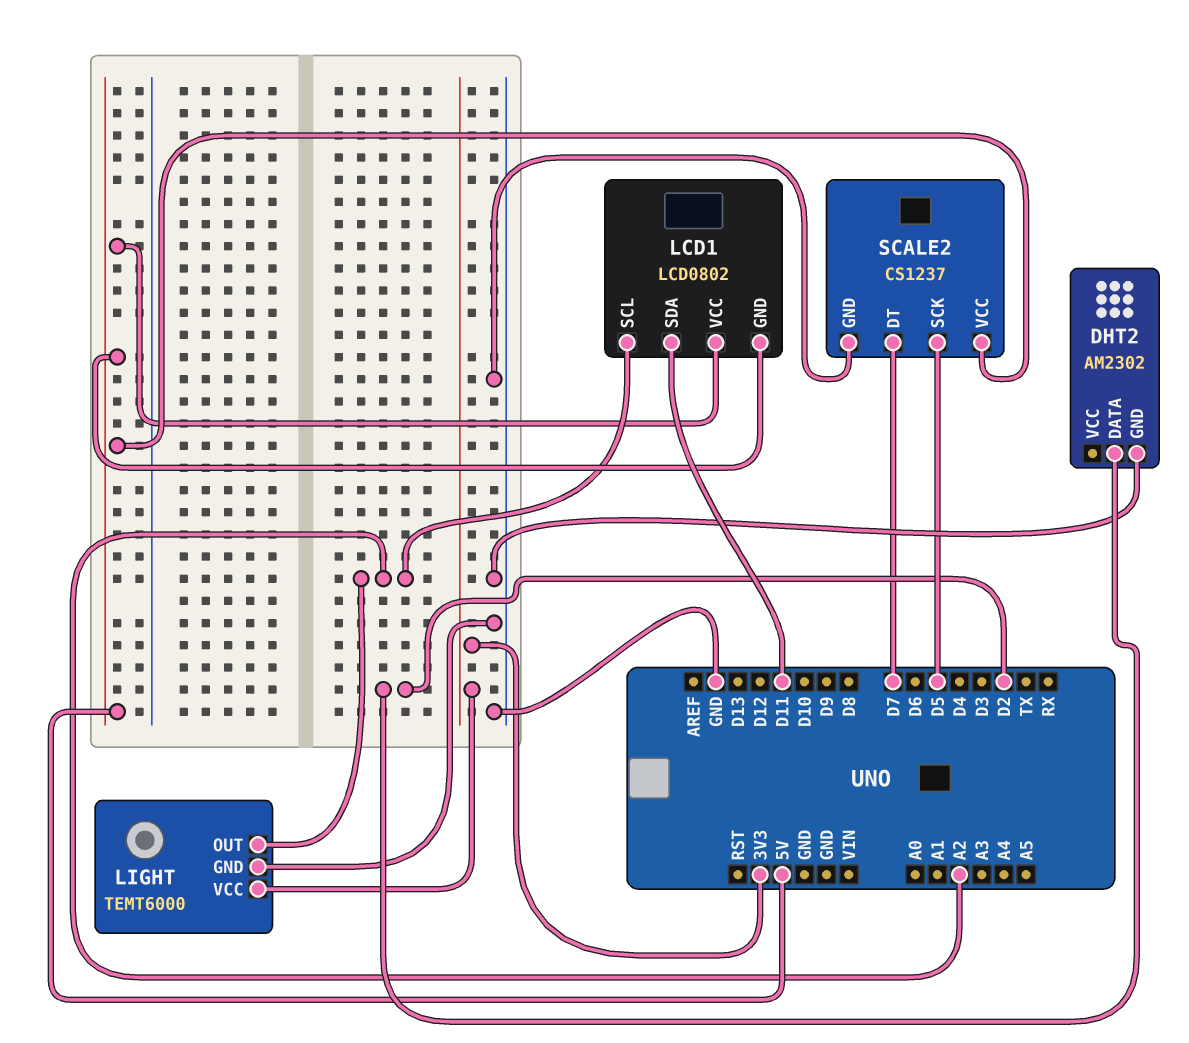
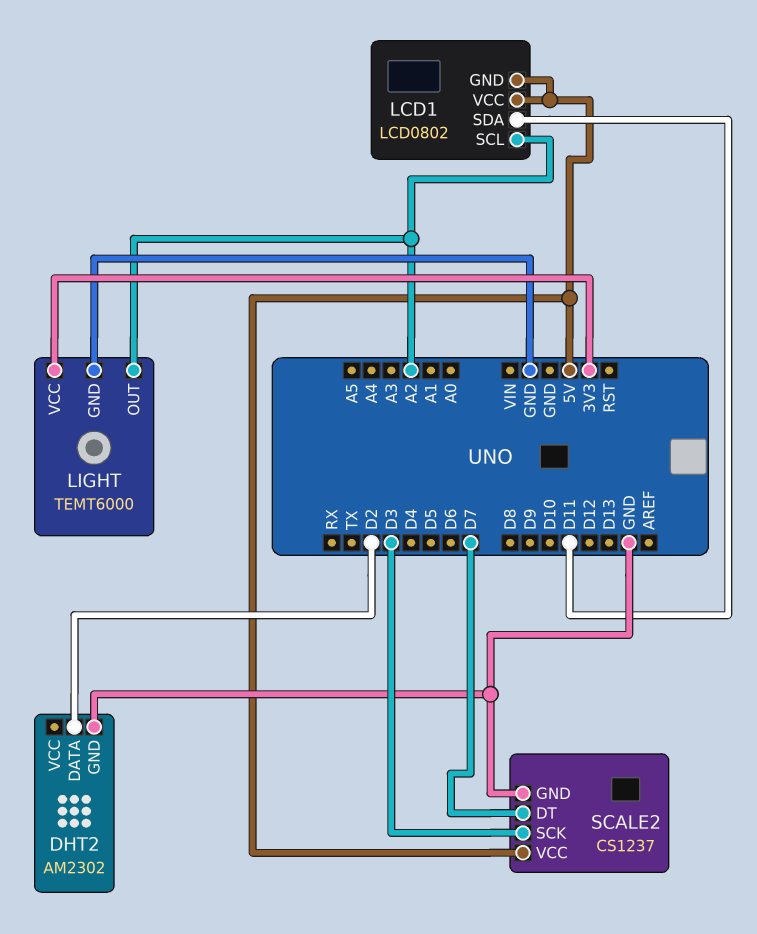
SCALE2 pin SCK: D5 -> D3

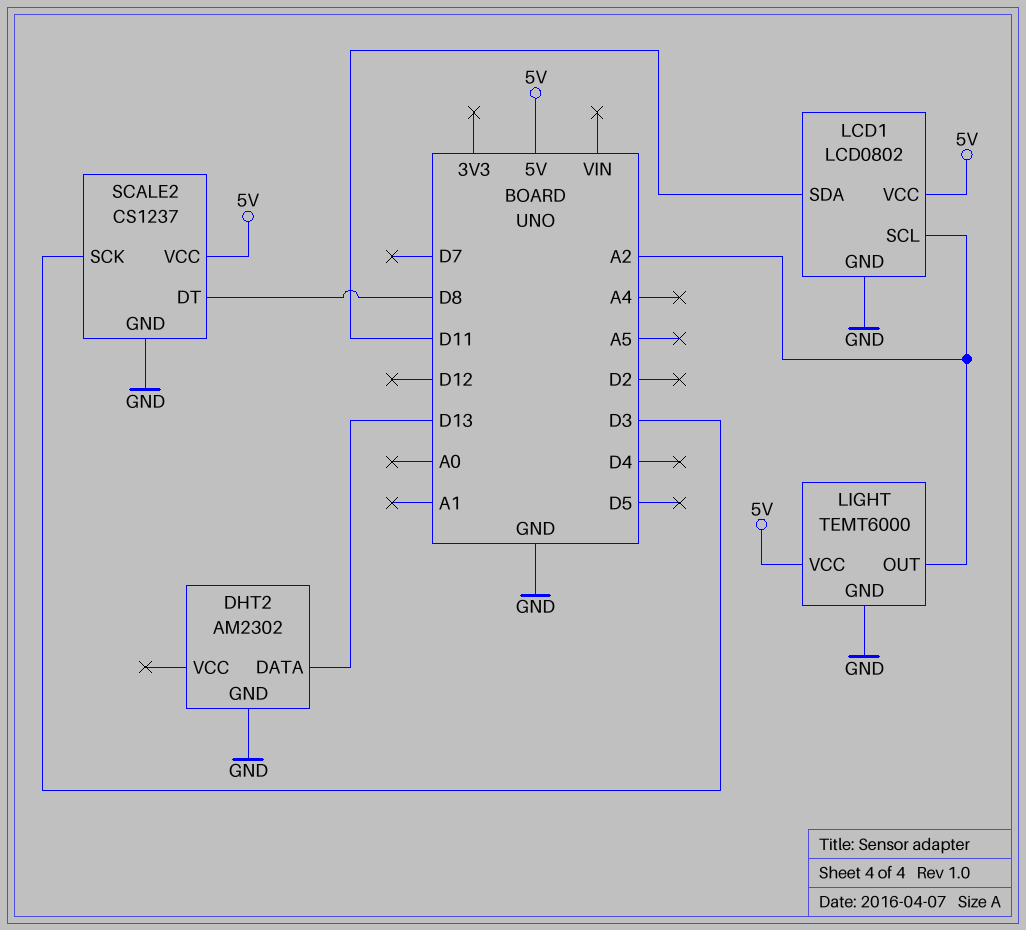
DHT2 pin DATA: D2 -> D13
LCD1 pin GND: 5V -> GND
LIGHT pin VCC: 3V3 -> 5V
SCALE2 pin DT: D7 -> D8

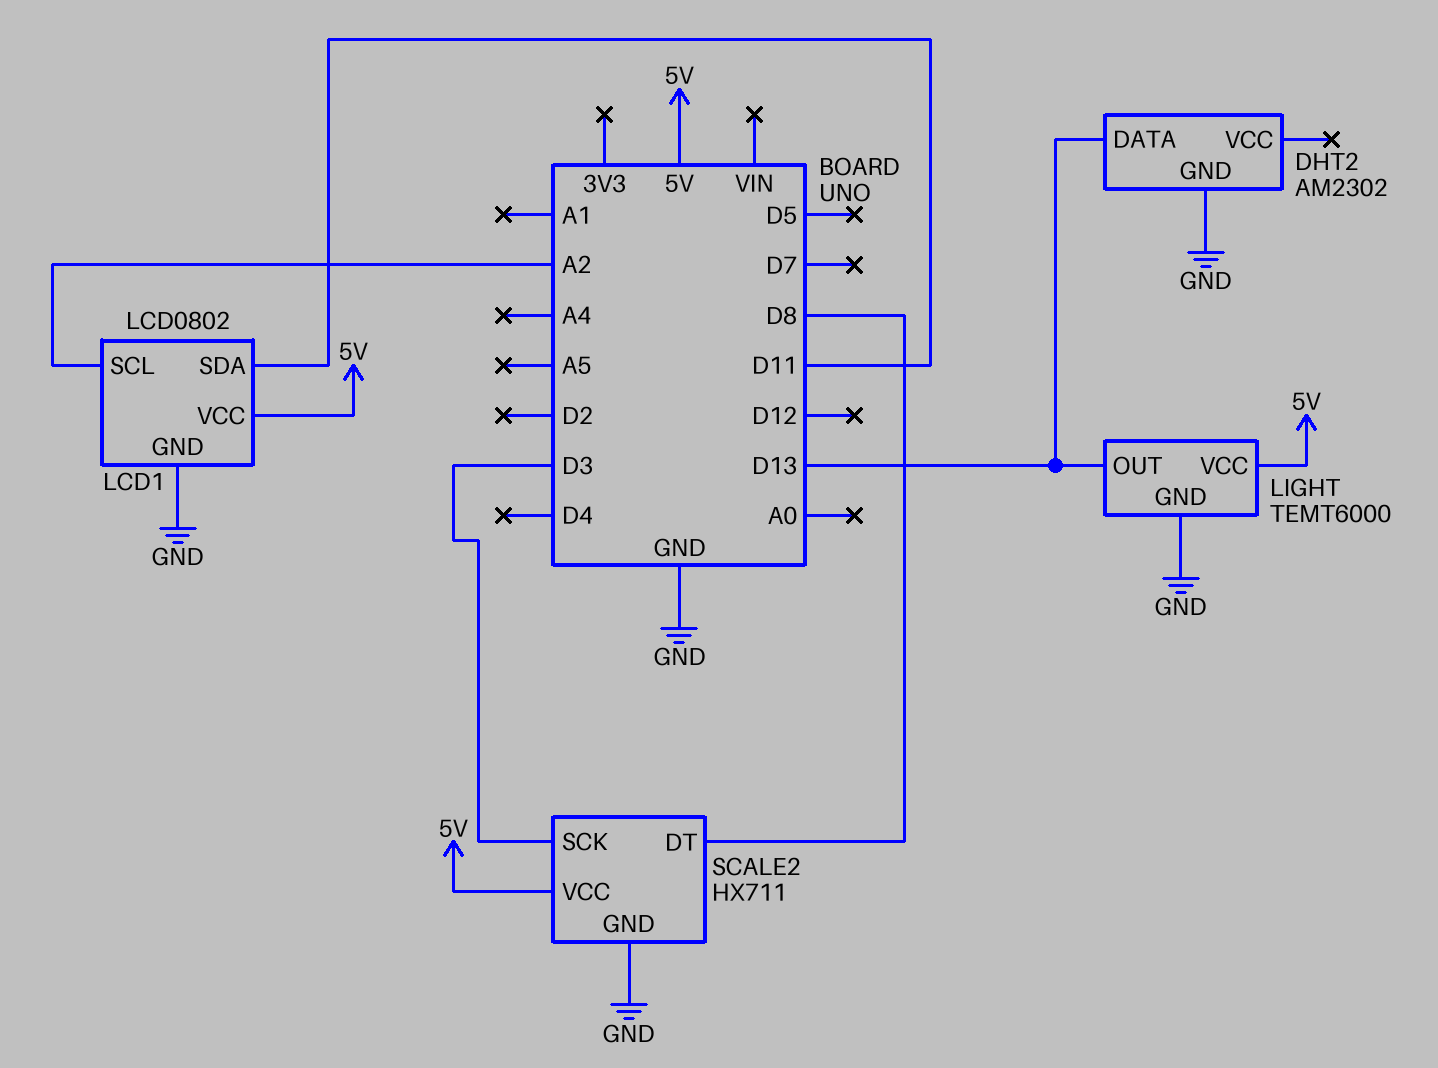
LIGHT pin OUT: A2 -> D13
SCALE2: CS1237 -> HX711

